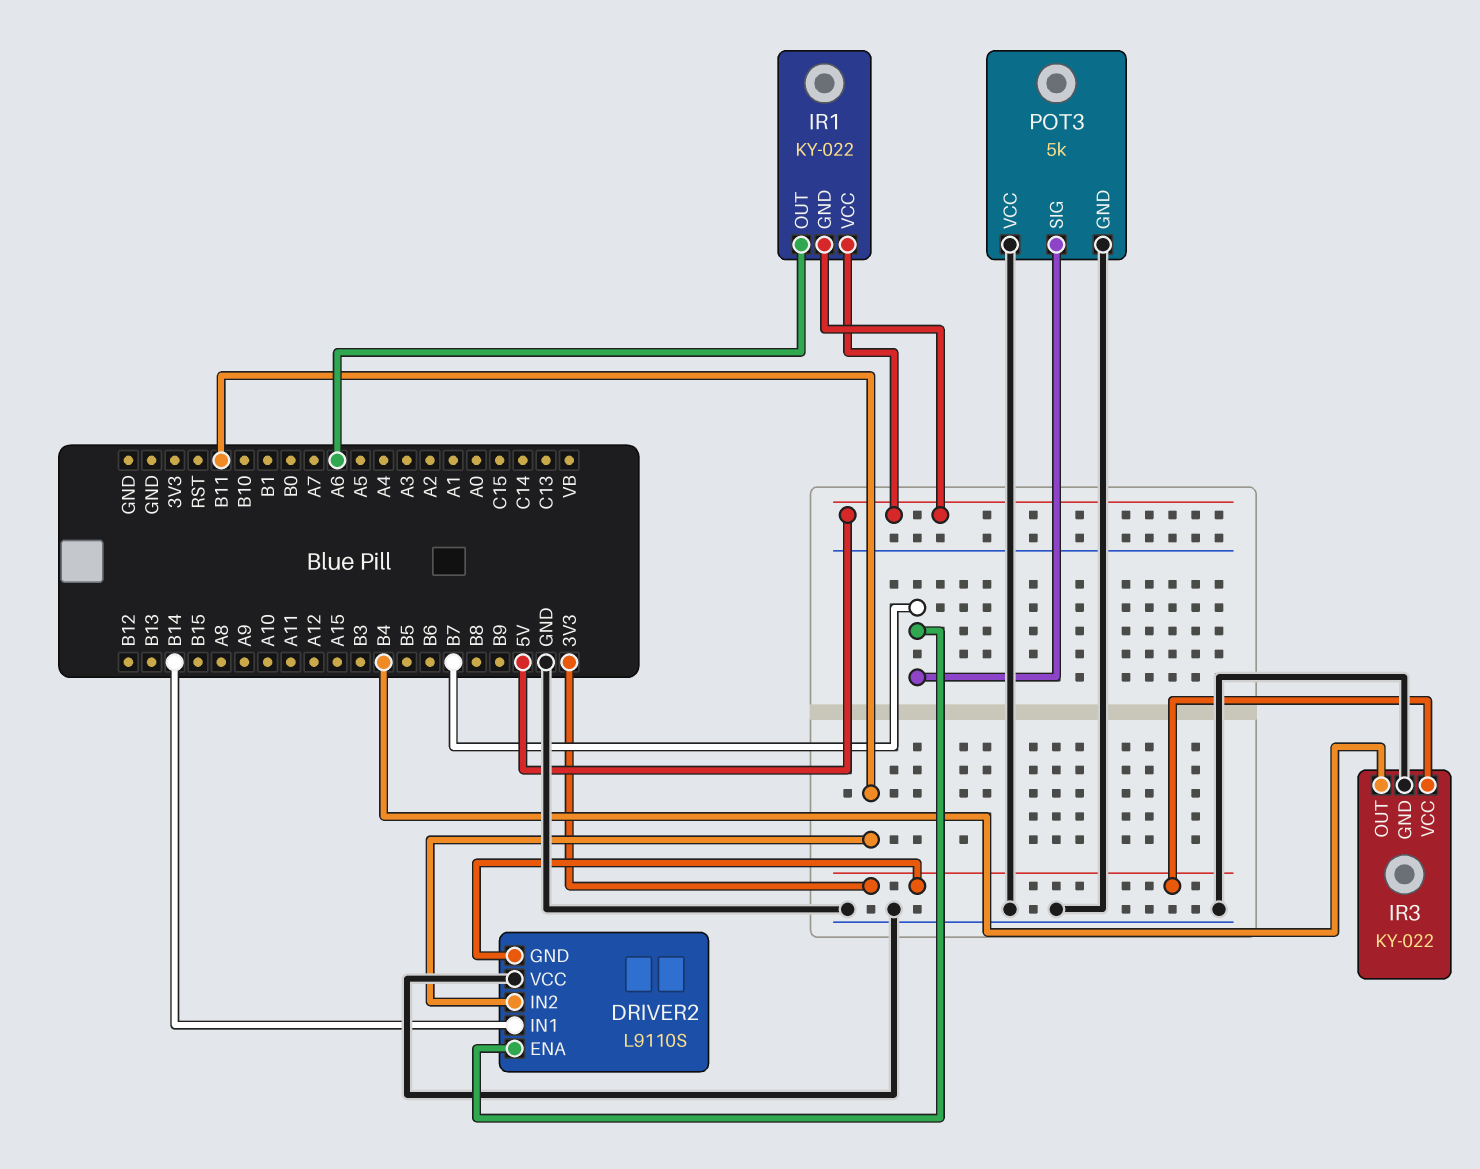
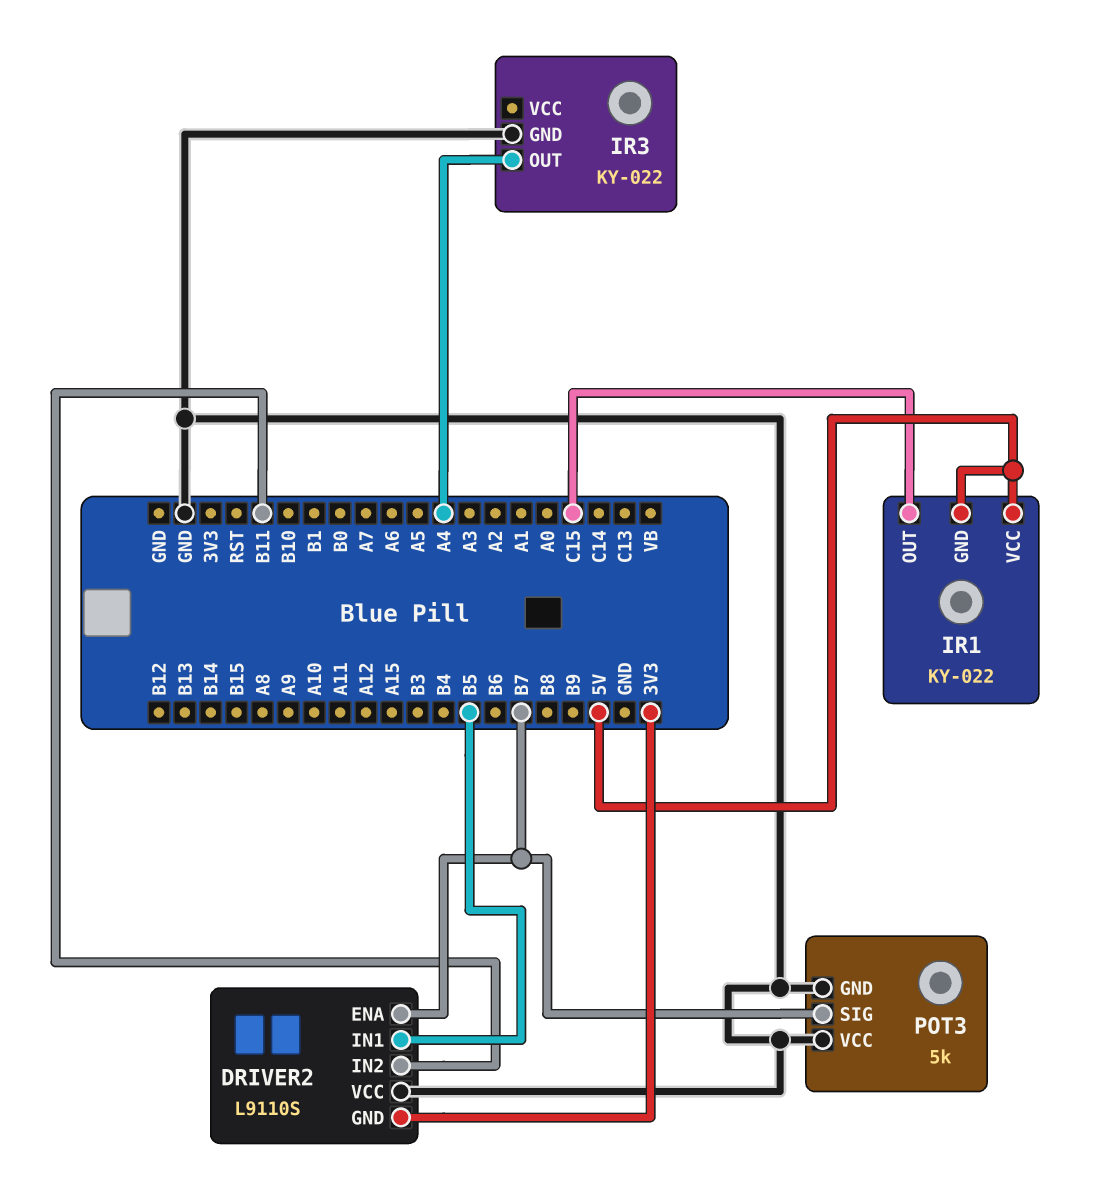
DRIVER2 pin IN1: B14 -> B5
IR1 pin OUT: A6 -> C15
IR3 pin OUT: B4 -> A4
IR3 pin VCC: 3V3 -> none

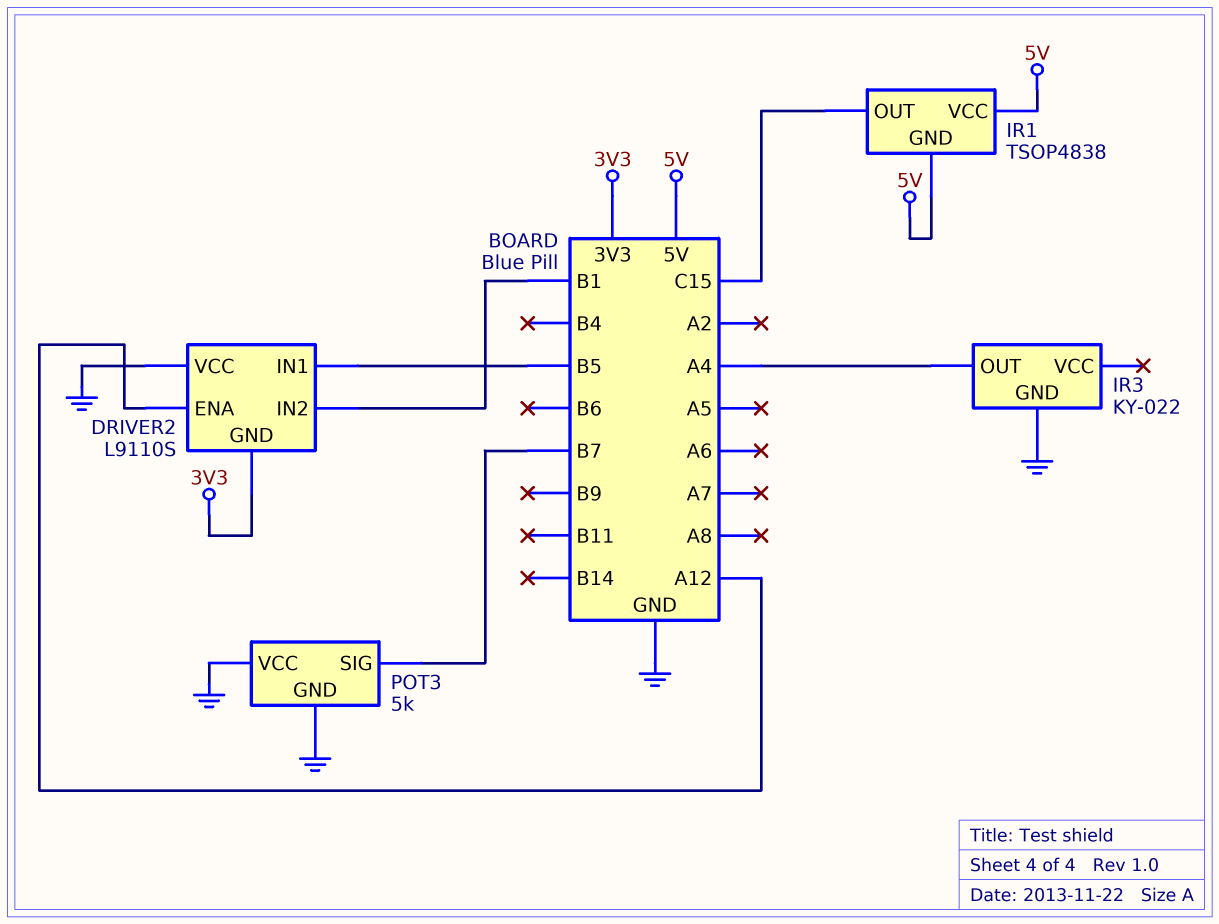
DRIVER2 pin ENA: B7 -> A12
DRIVER2 pin IN2: B11 -> B1
IR1: KY-022 -> TSOP4838

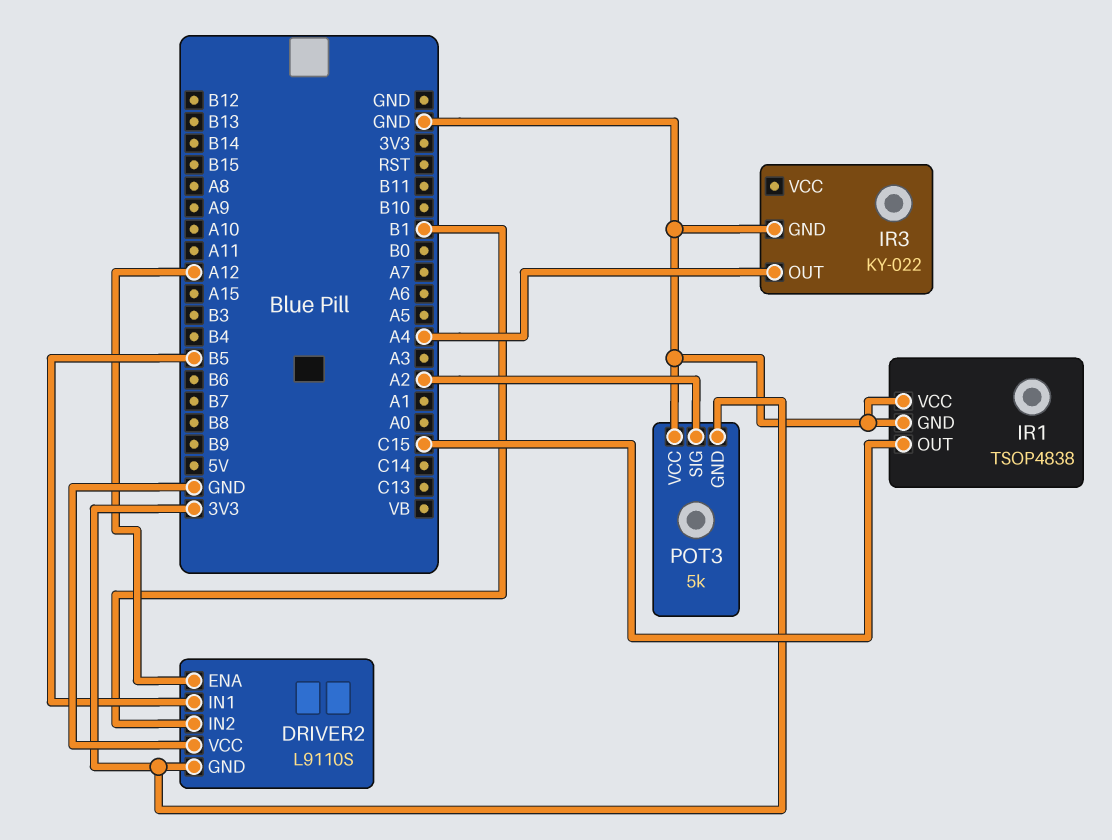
IR1 pin GND: 5V -> GND
IR1 pin VCC: 5V -> GND
POT3 pin GND: GND -> 3V3
POT3 pin SIG: B7 -> A2

